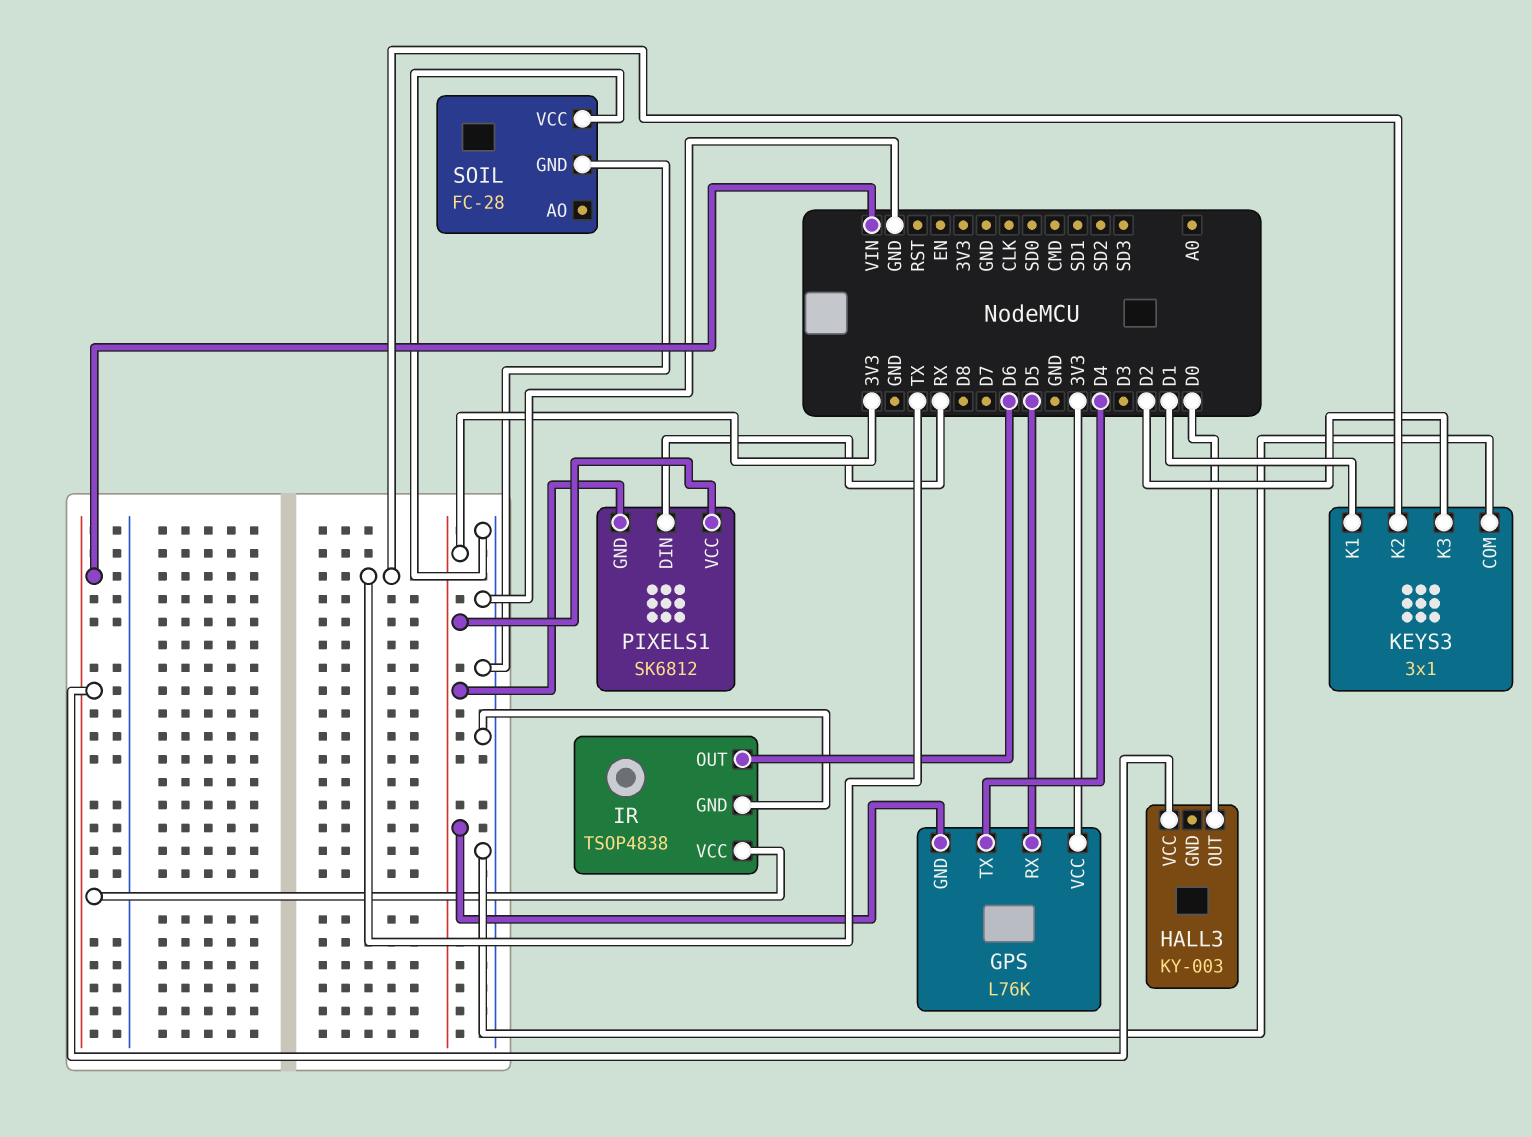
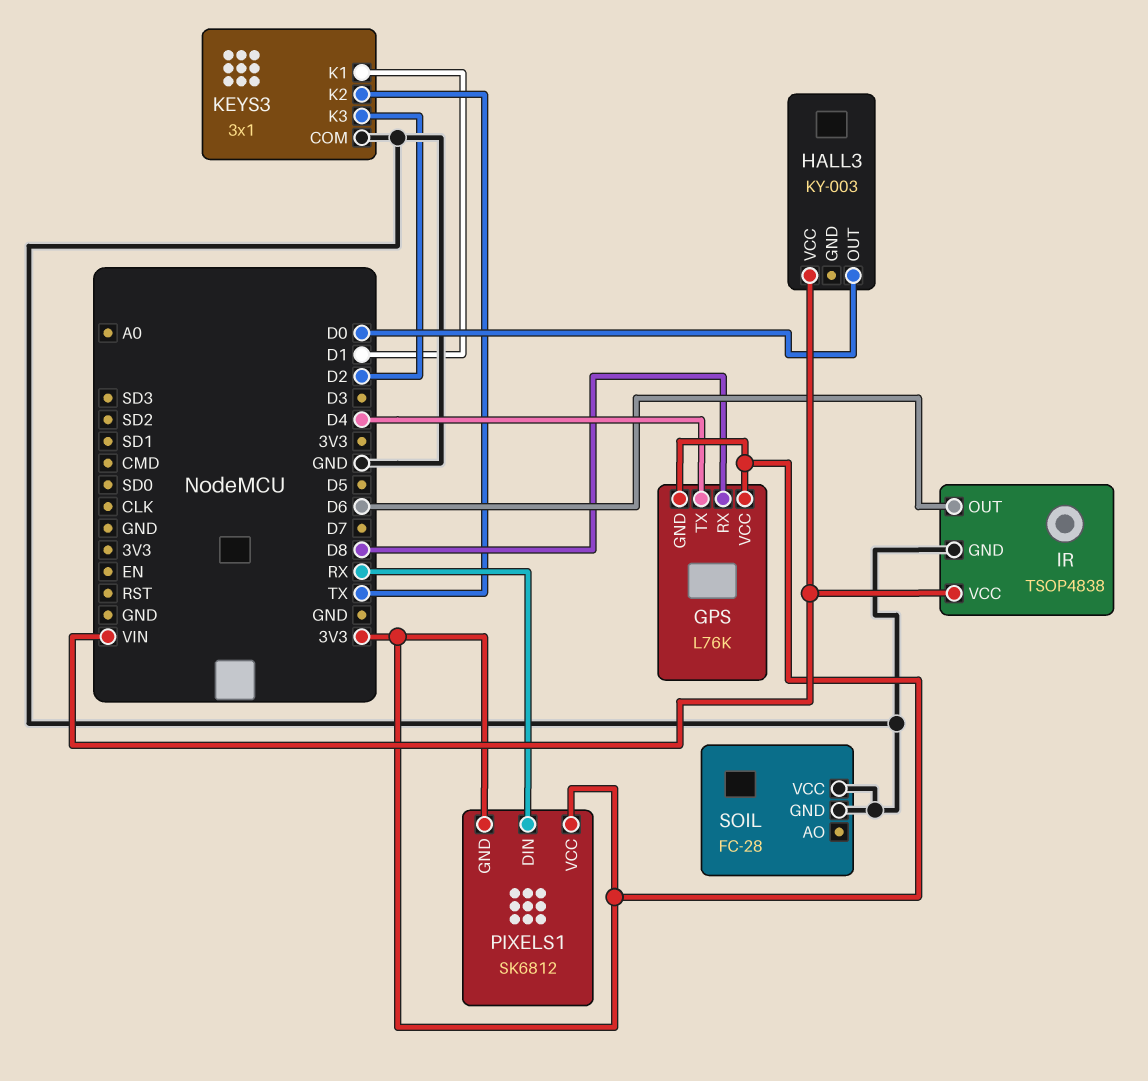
GPS pin RX: D5 -> D8

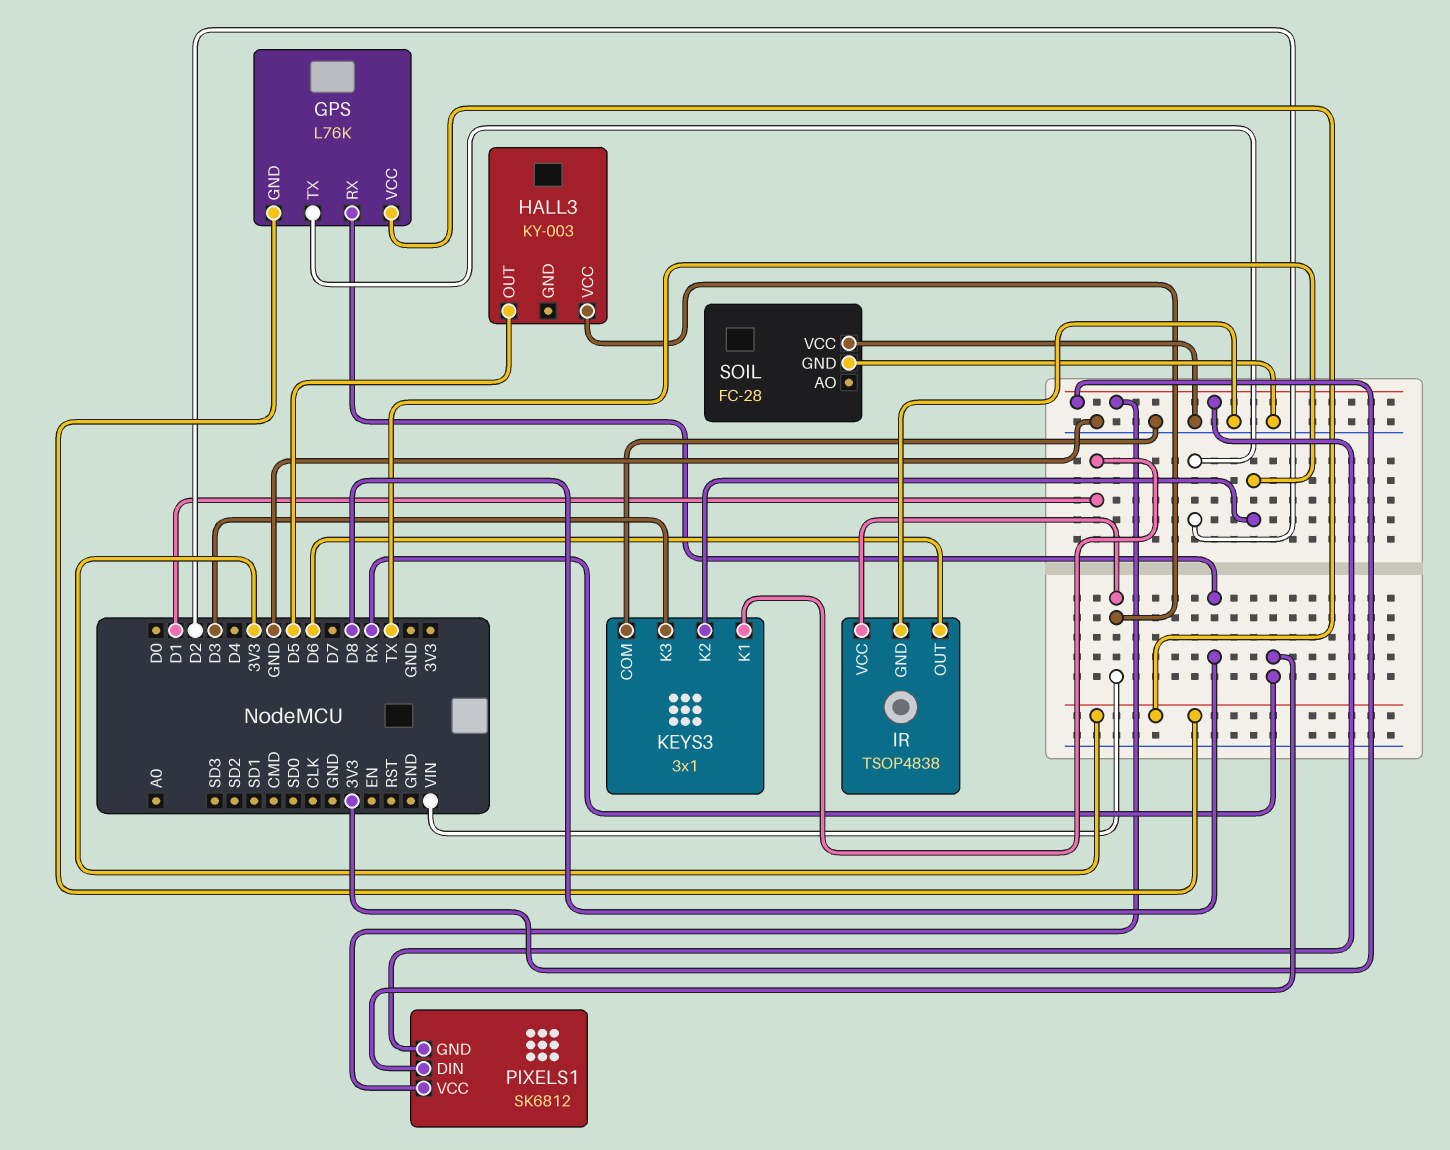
GPS pin TX: D4 -> D2
HALL3 pin OUT: D0 -> D5
KEYS3 pin K3: D2 -> D3

